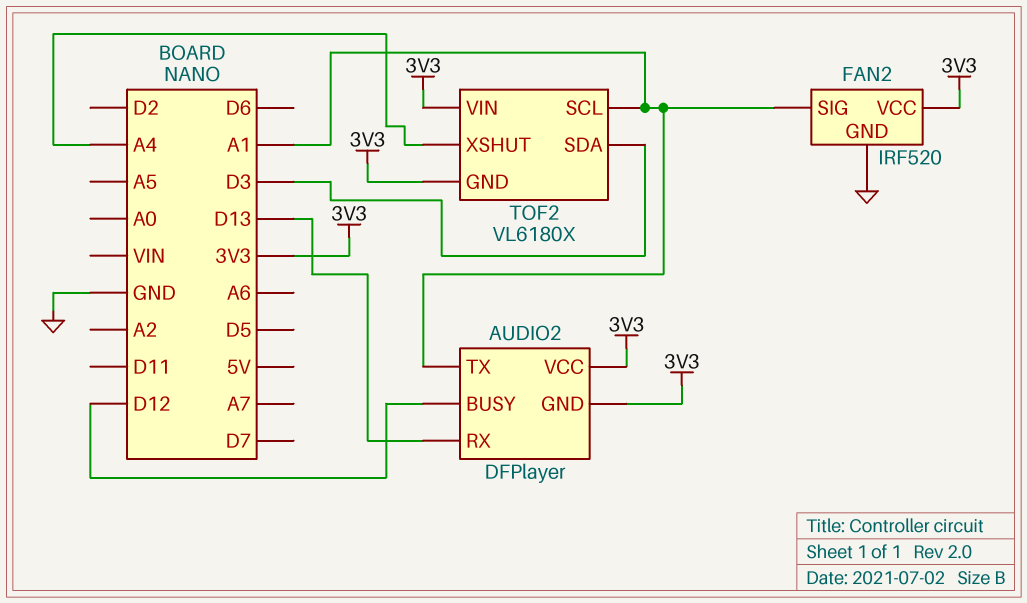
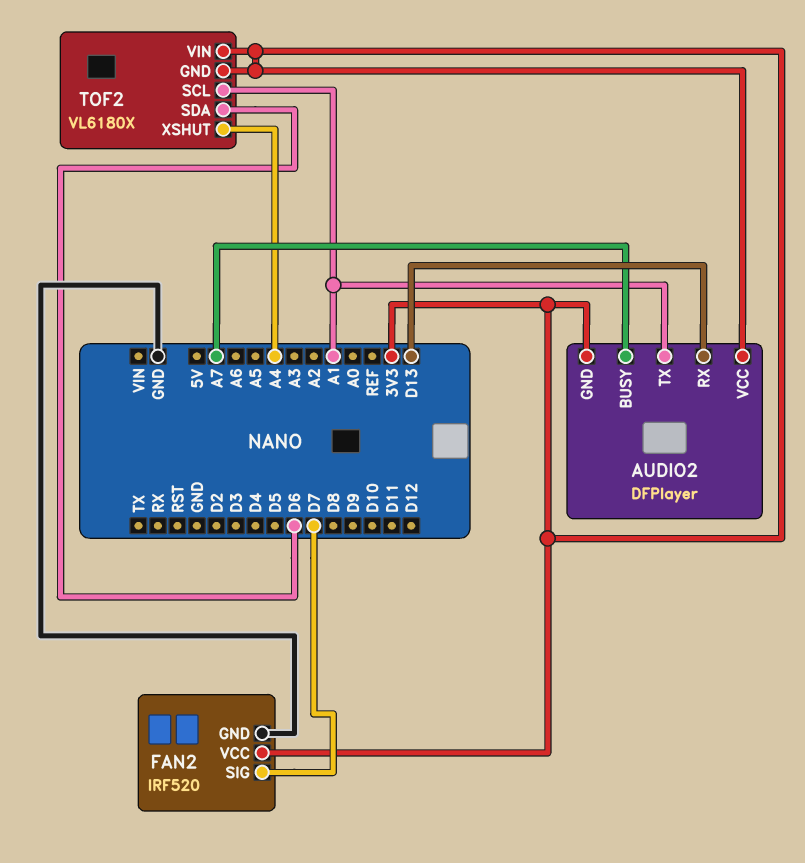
AUDIO2 pin BUSY: D12 -> A7
FAN2 pin SIG: A1 -> D7
TOF2 pin SDA: D3 -> D6

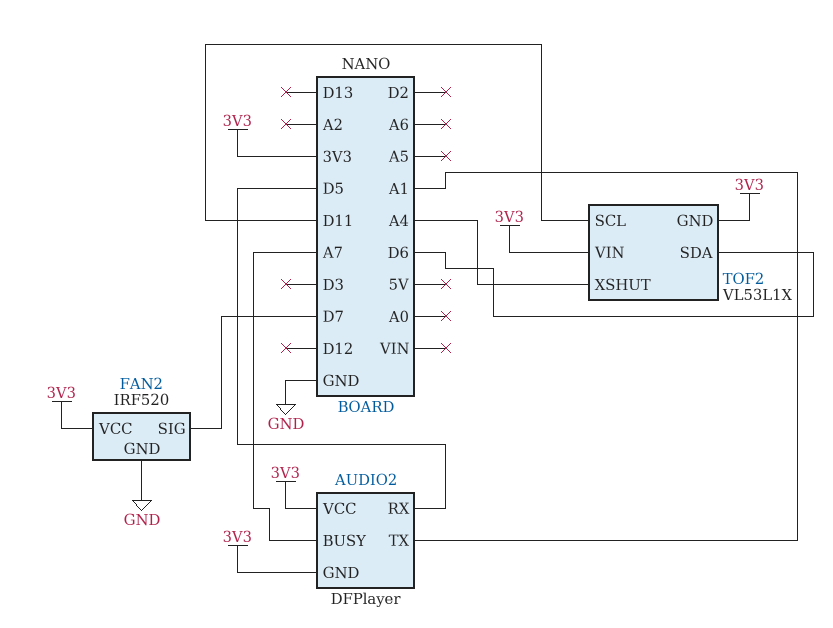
AUDIO2 pin RX: D13 -> D5
TOF2: VL6180X -> VL53L1X
TOF2 pin SCL: A1 -> D11

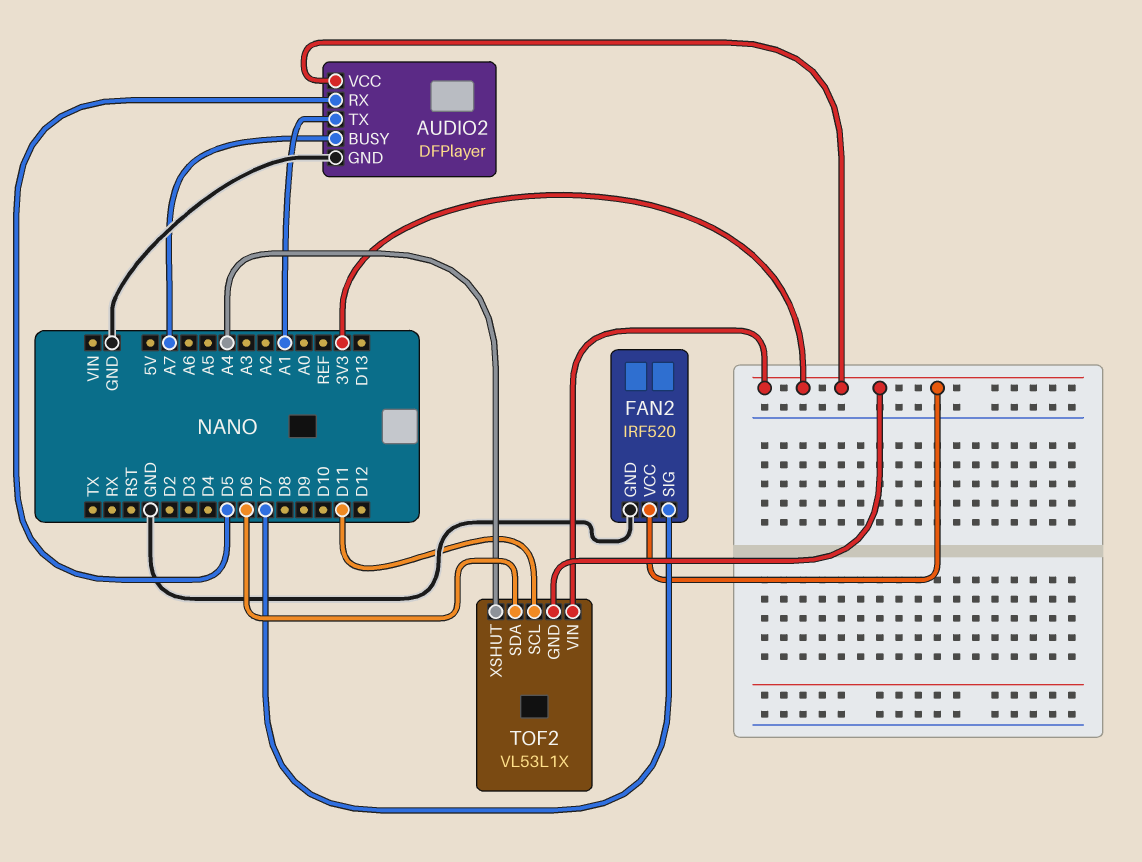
AUDIO2 pin GND: 3V3 -> GND

